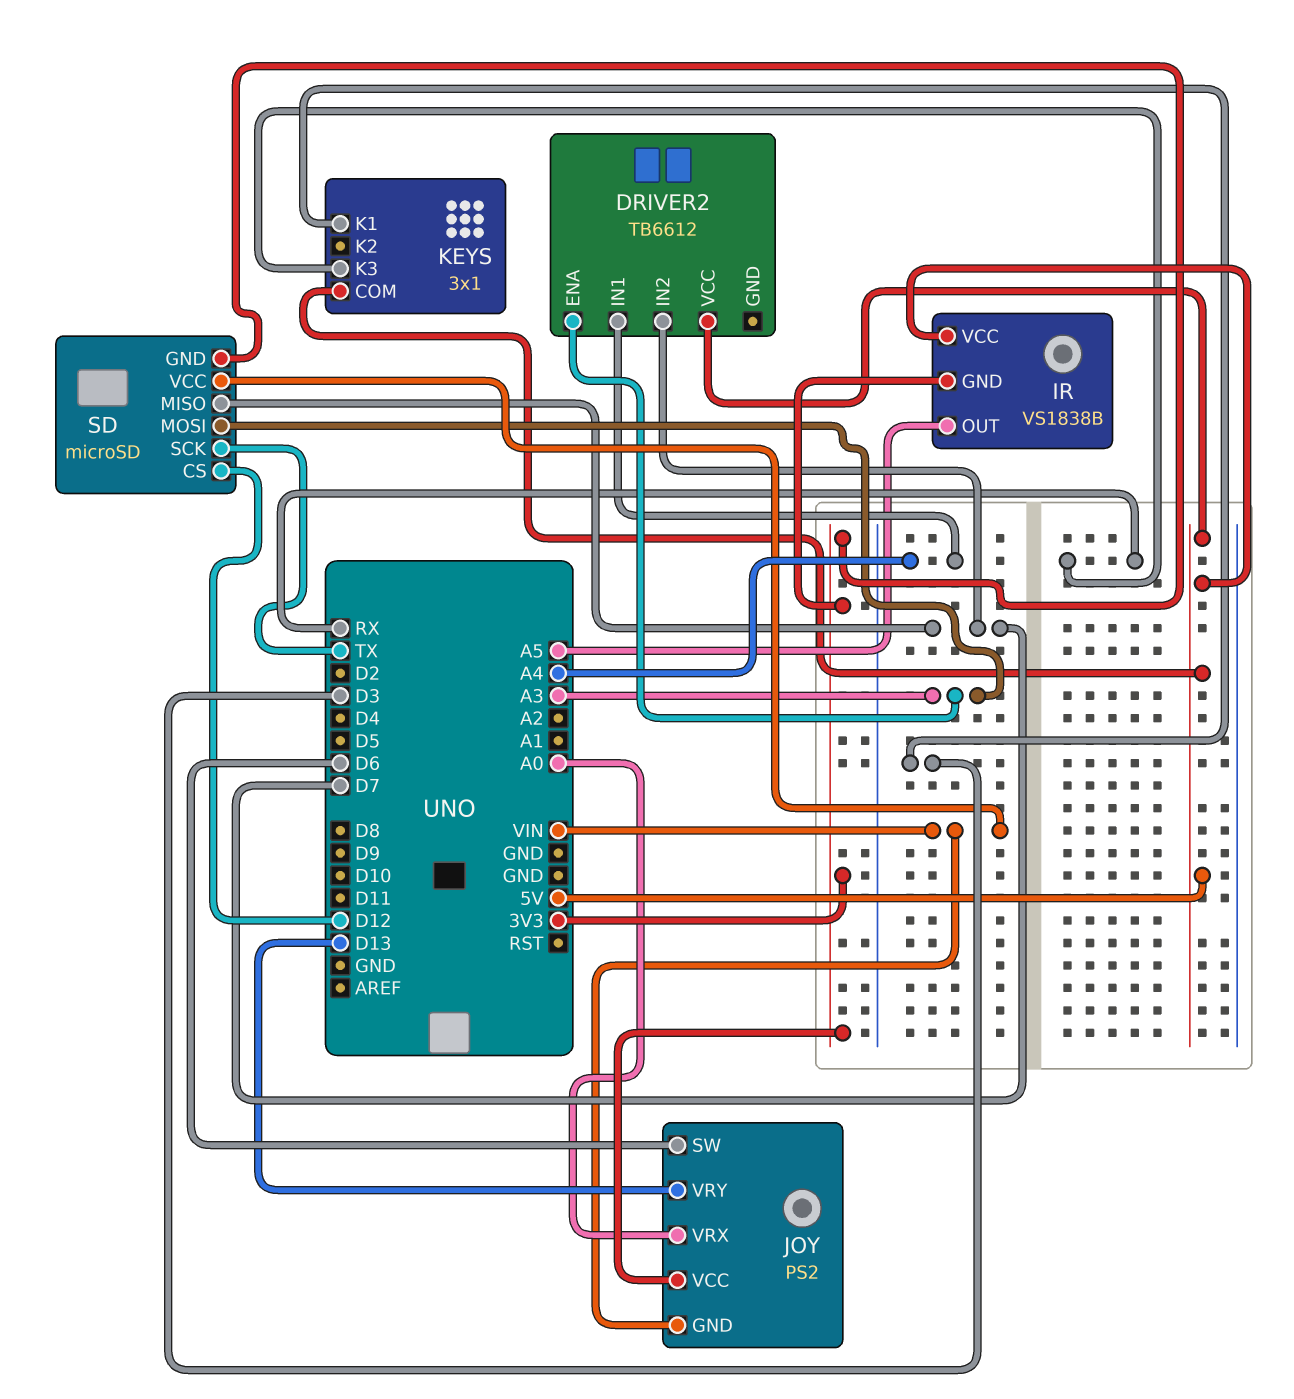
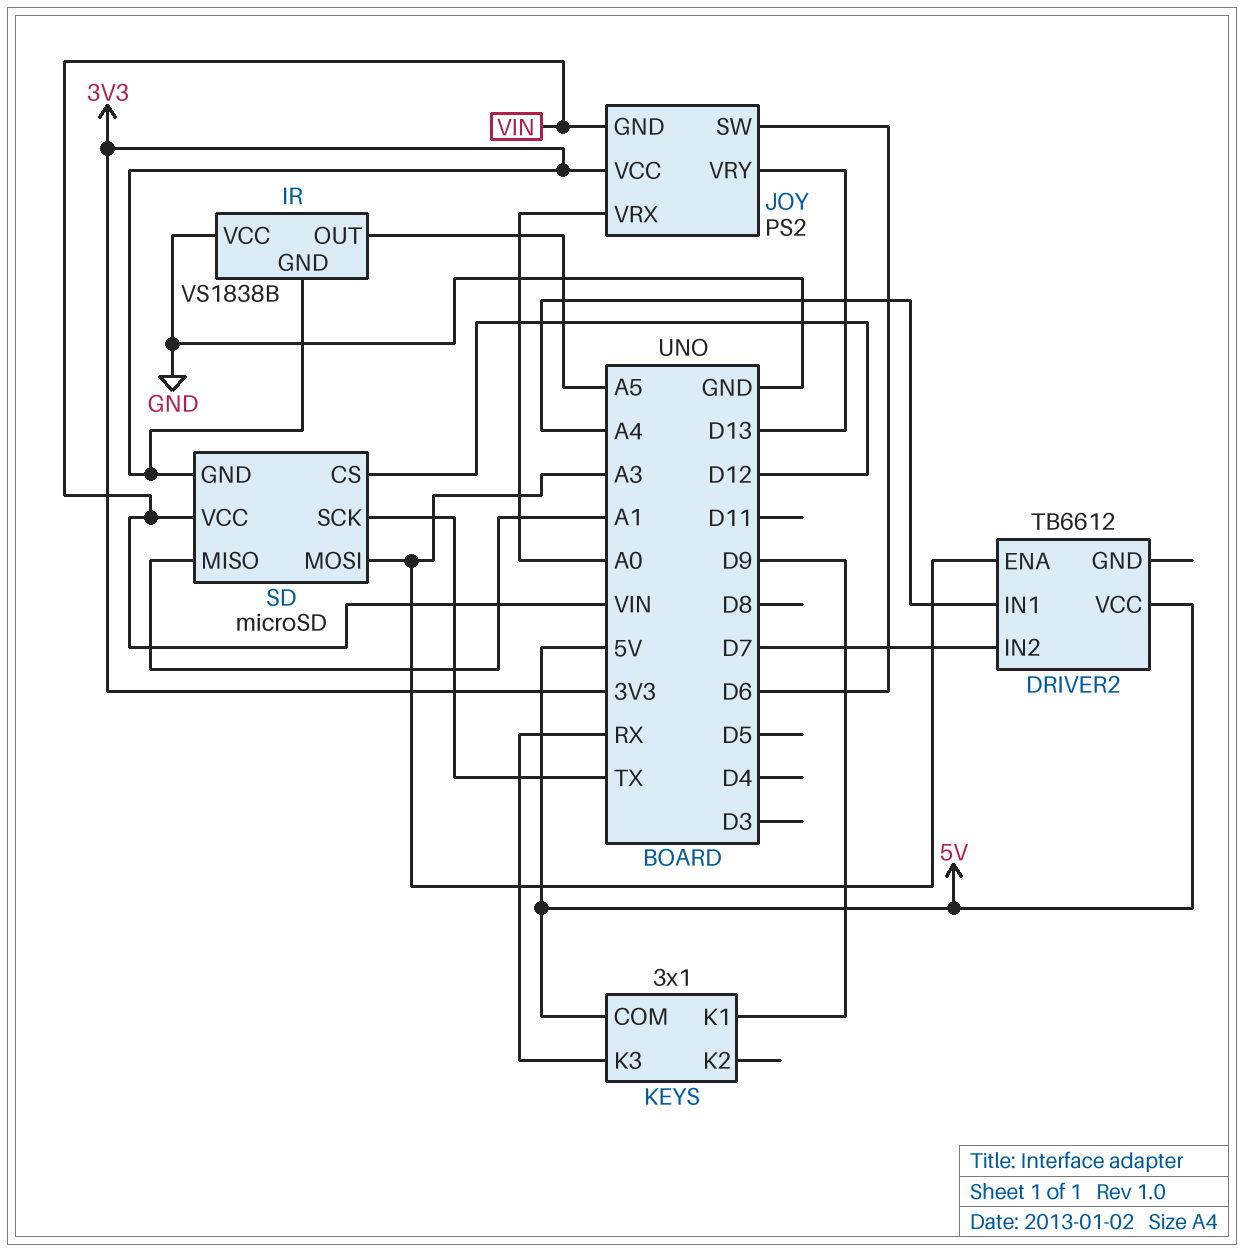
IR pin VCC: 5V -> GND
KEYS pin K1: D3 -> D9
SD pin MISO: D7 -> A1

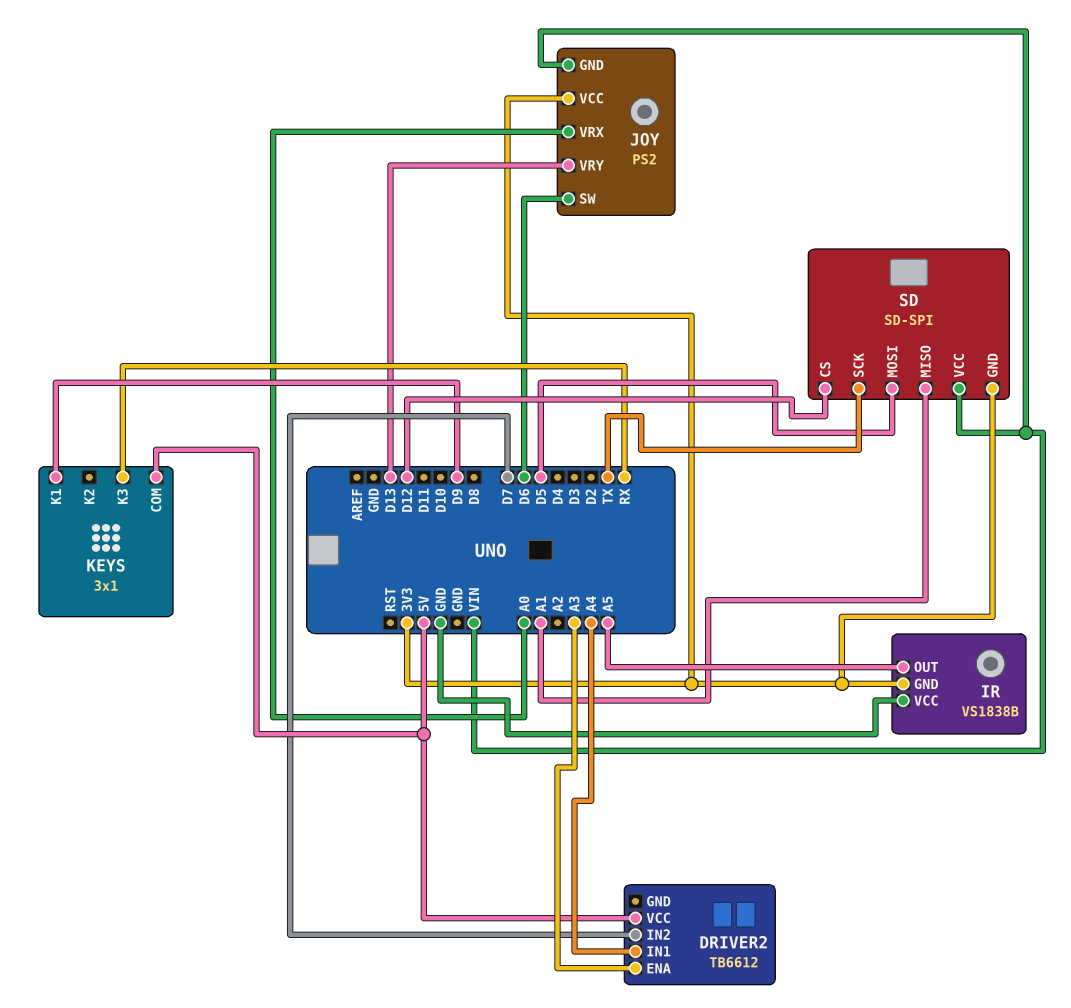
SD: microSD -> SD-SPI
SD pin MOSI: A3 -> D5

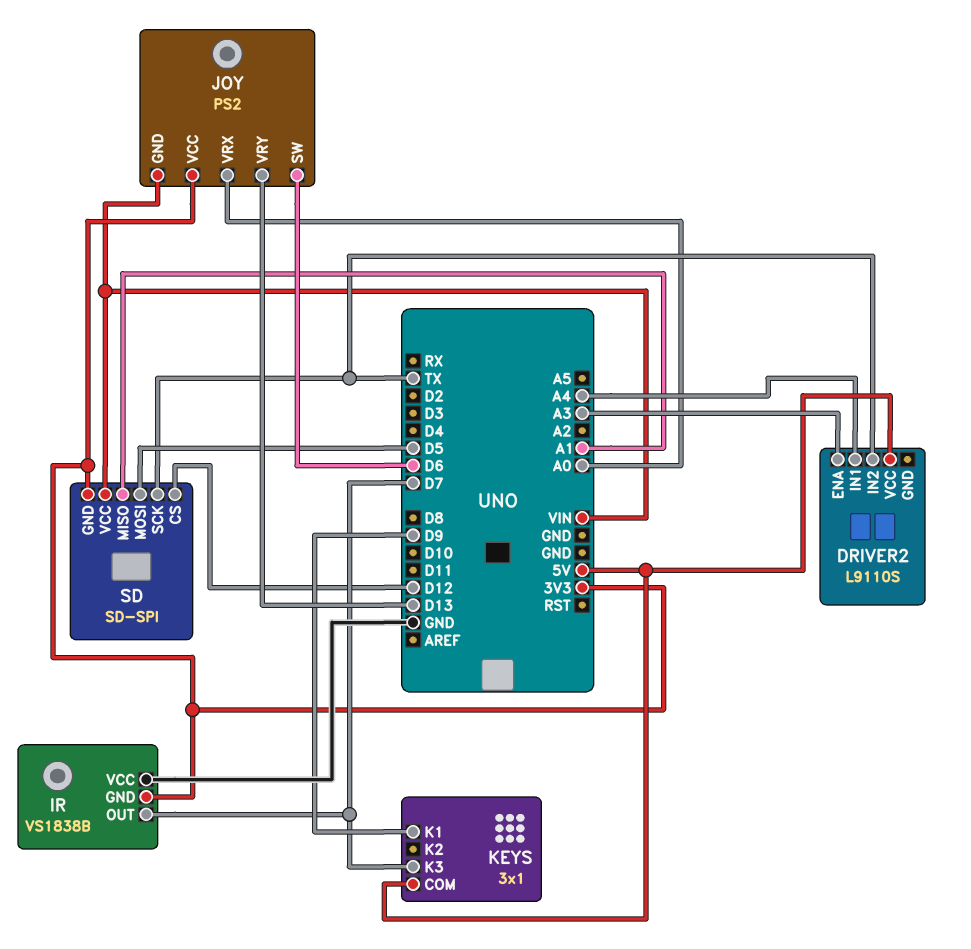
DRIVER2: TB6612 -> L9110S
DRIVER2 pin IN2: D7 -> TX
IR pin OUT: A5 -> D7
KEYS pin K3: RX -> D7

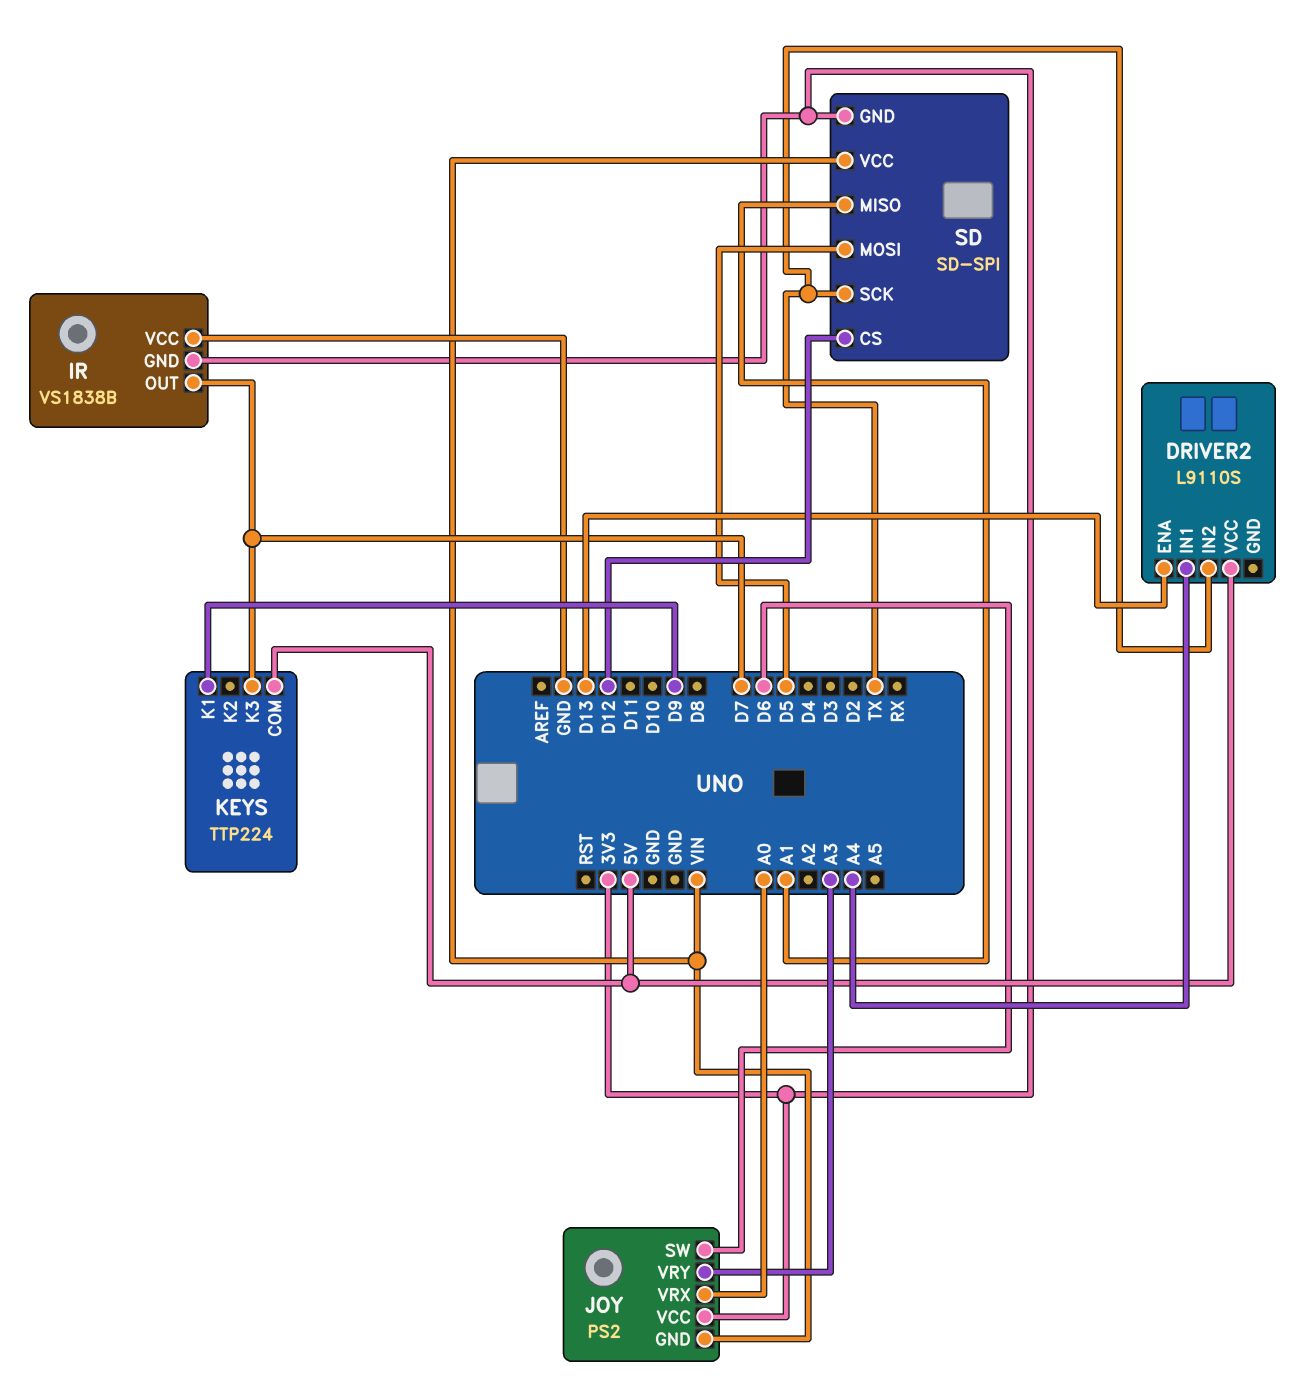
DRIVER2 pin ENA: A3 -> D13
JOY pin VRY: D13 -> A3
KEYS: 3x1 -> TTP224

